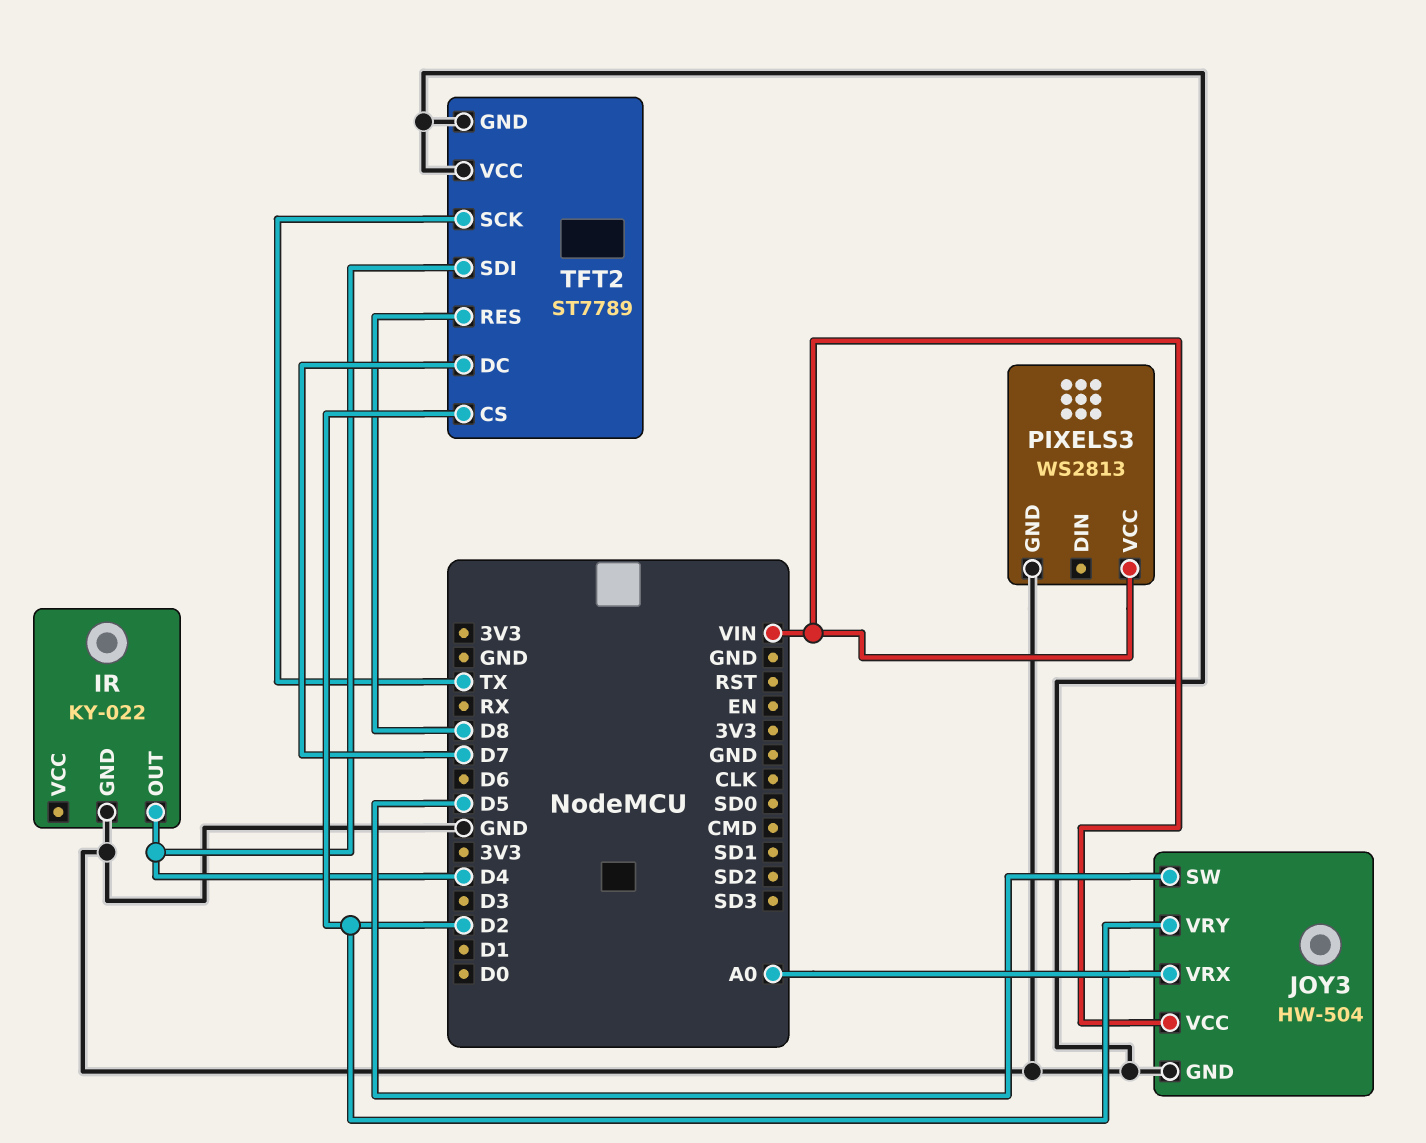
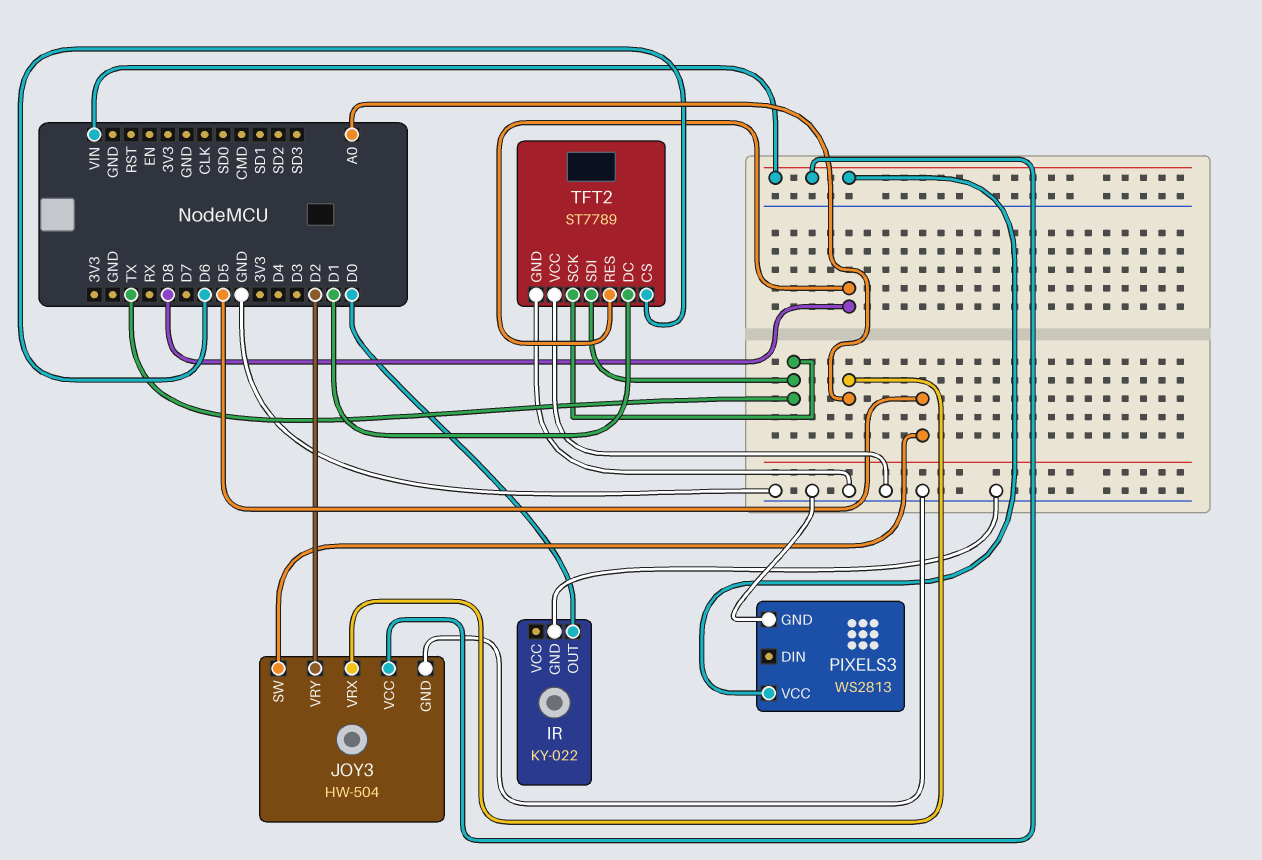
IR pin OUT: D4 -> D0
TFT2 pin CS: D2 -> D6
TFT2 pin DC: D7 -> D1
TFT2 pin SDI: D4 -> TX

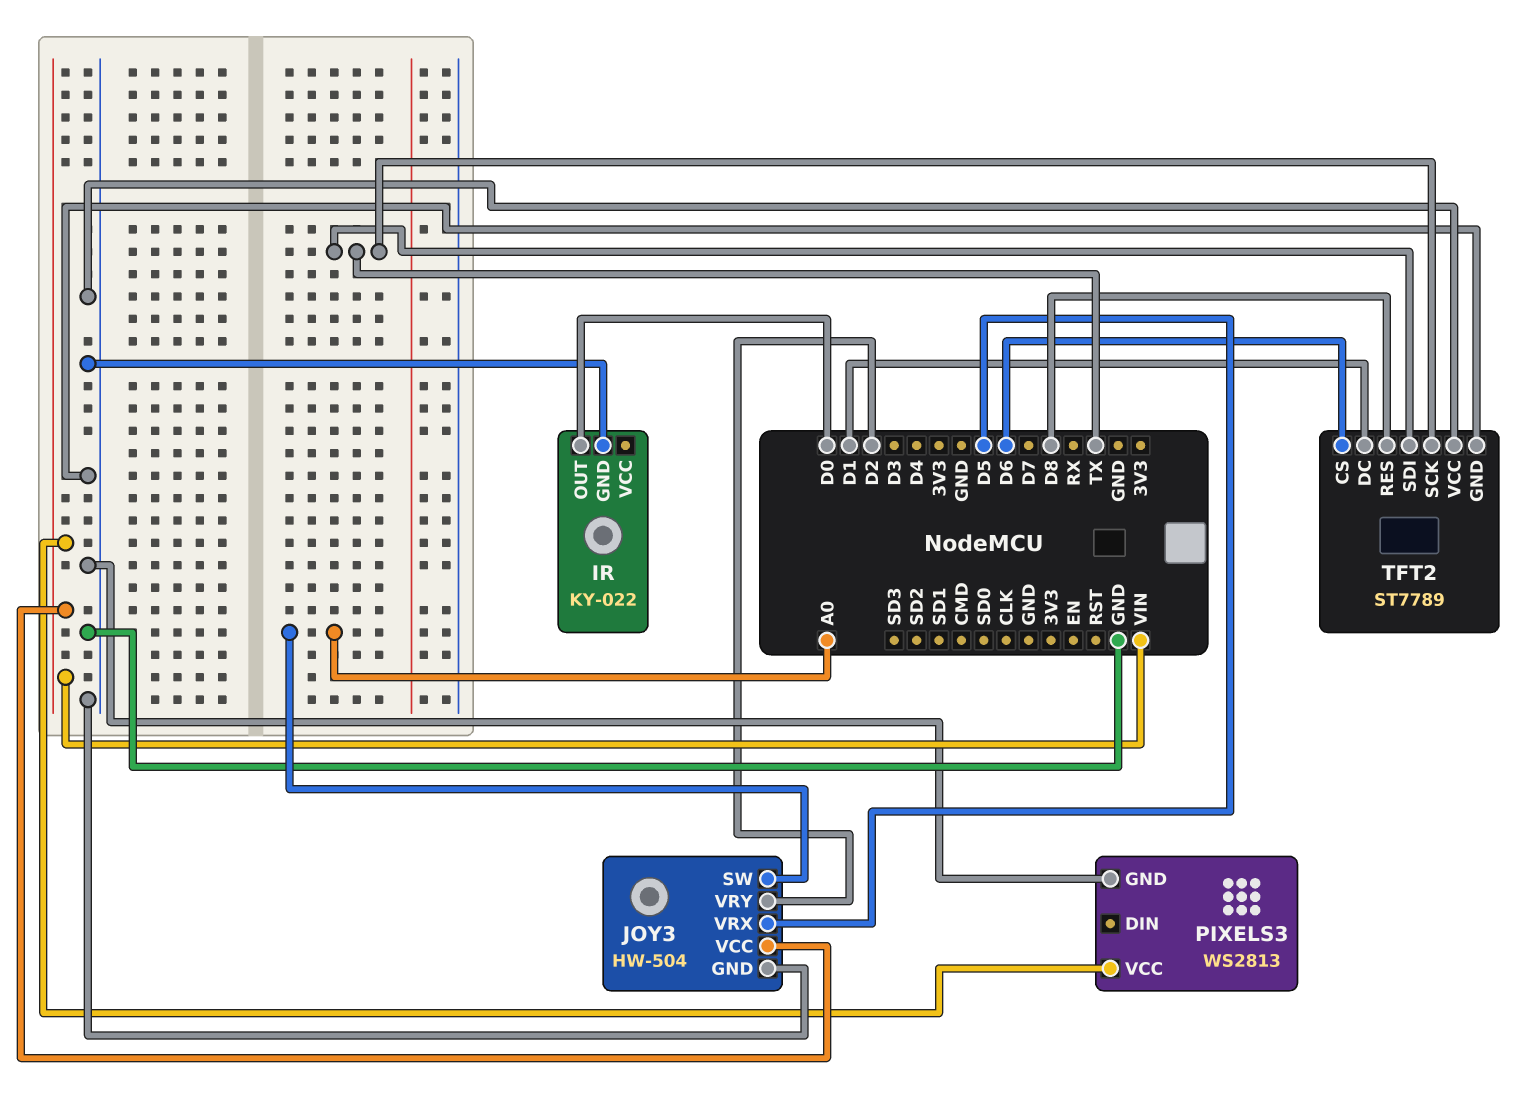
JOY3 pin SW: D5 -> A0
JOY3 pin VRX: A0 -> D5

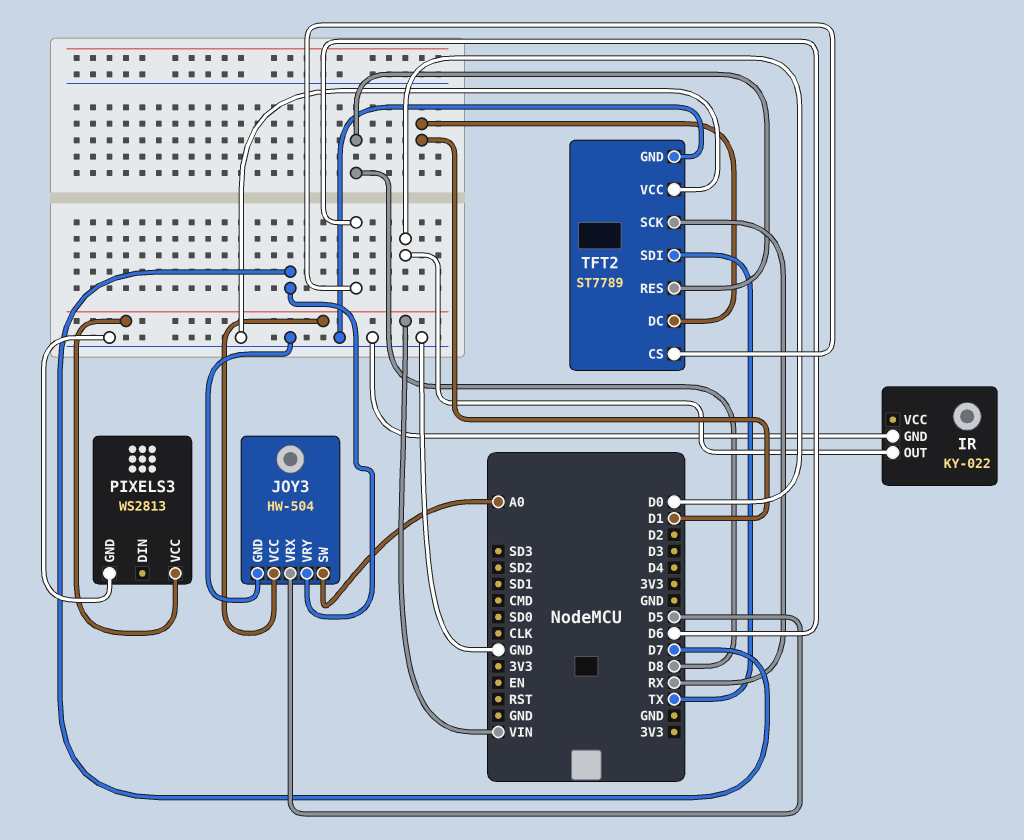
JOY3 pin VRY: D2 -> D7
TFT2 pin SCK: TX -> RX

